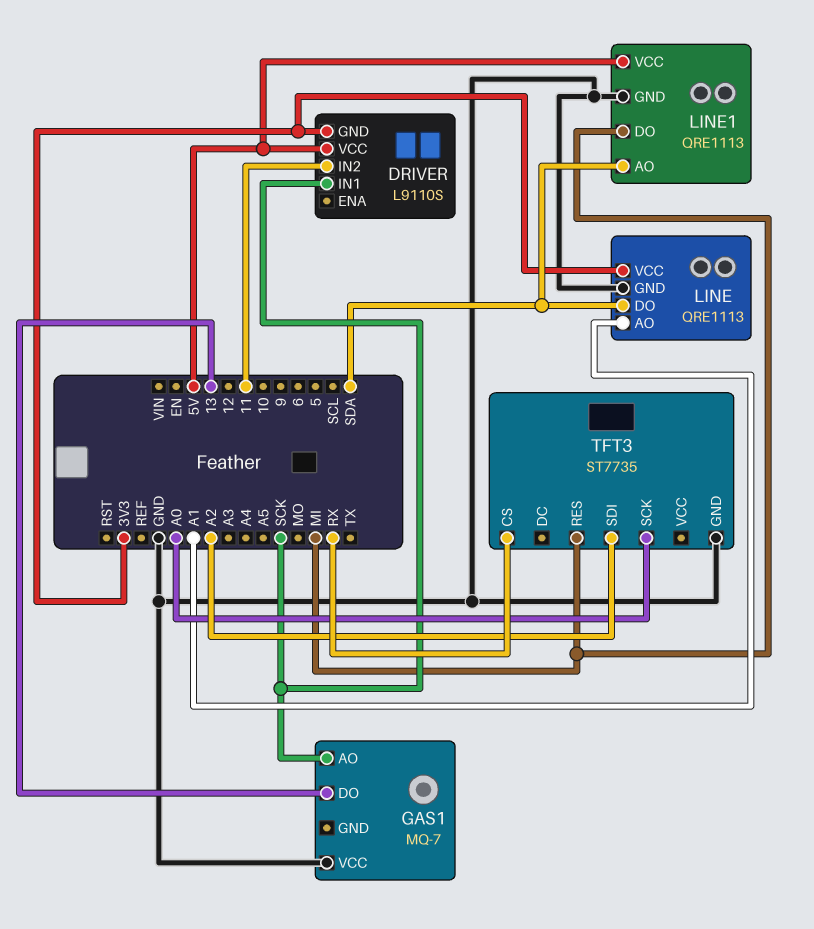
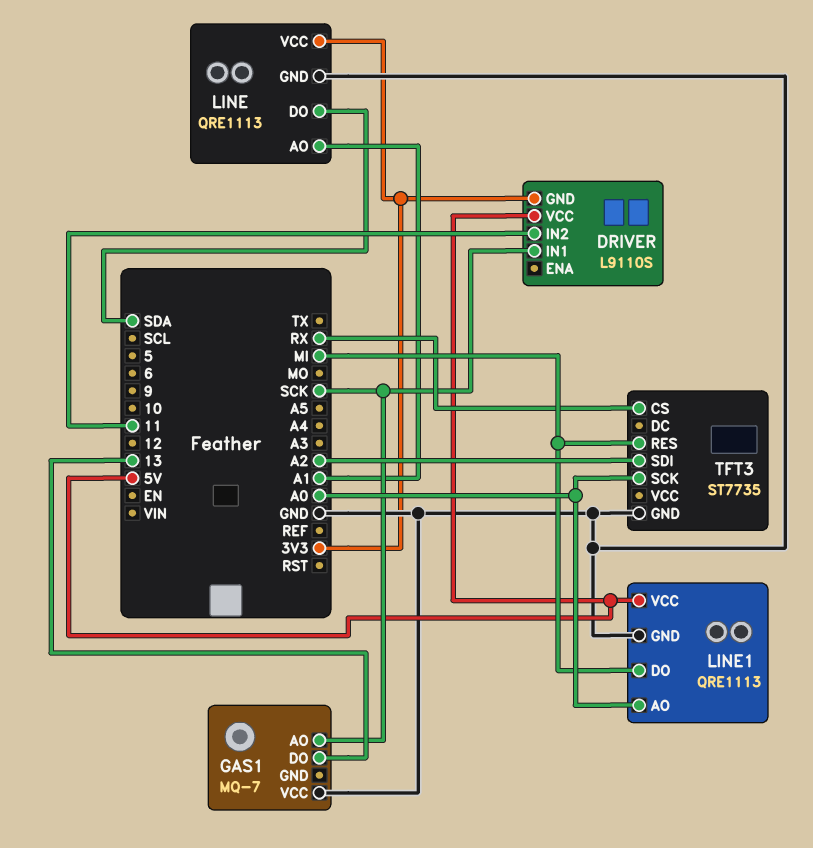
LINE1 pin AO: SDA -> A0

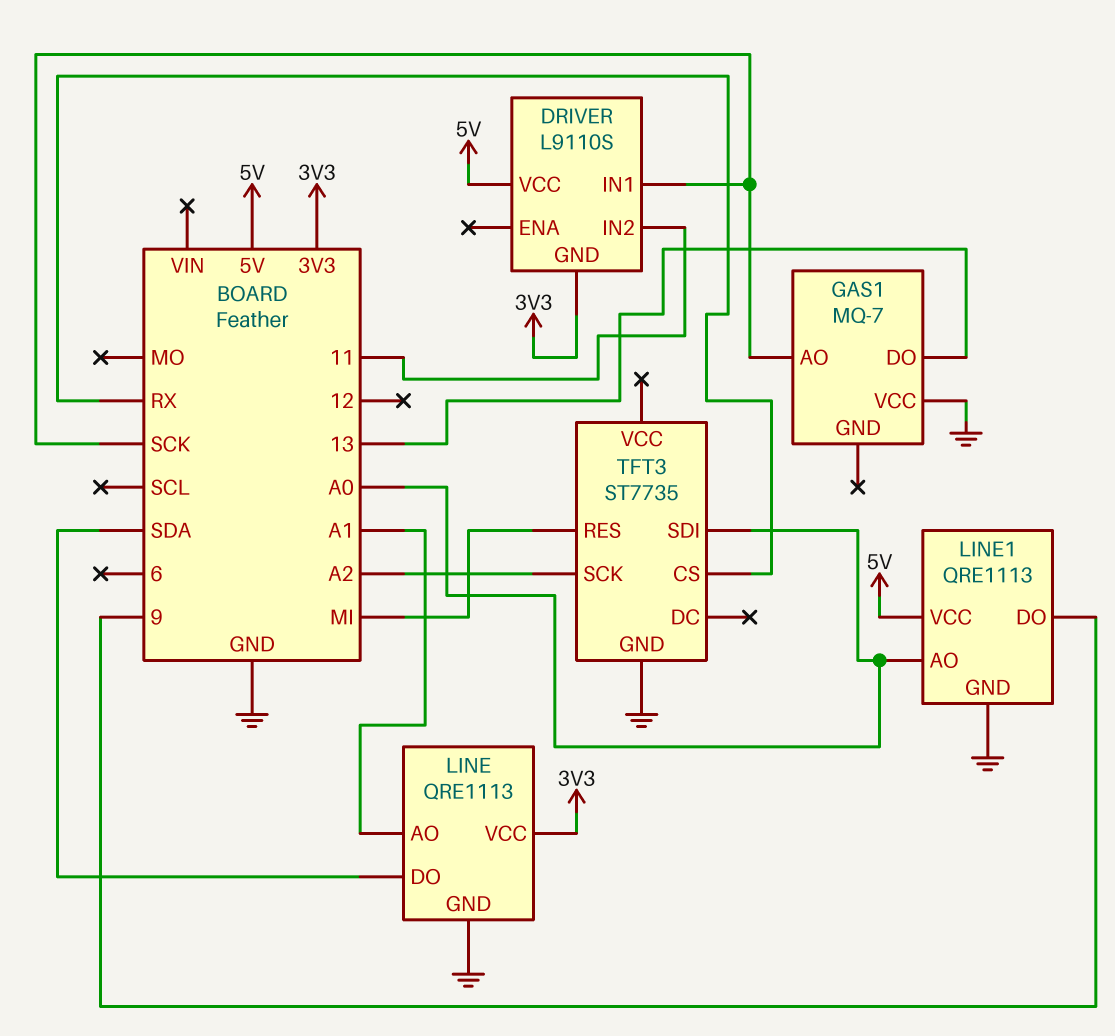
LINE1 pin DO: MI -> 9
TFT3 pin SCK: A0 -> A2
TFT3 pin SDI: A2 -> A0

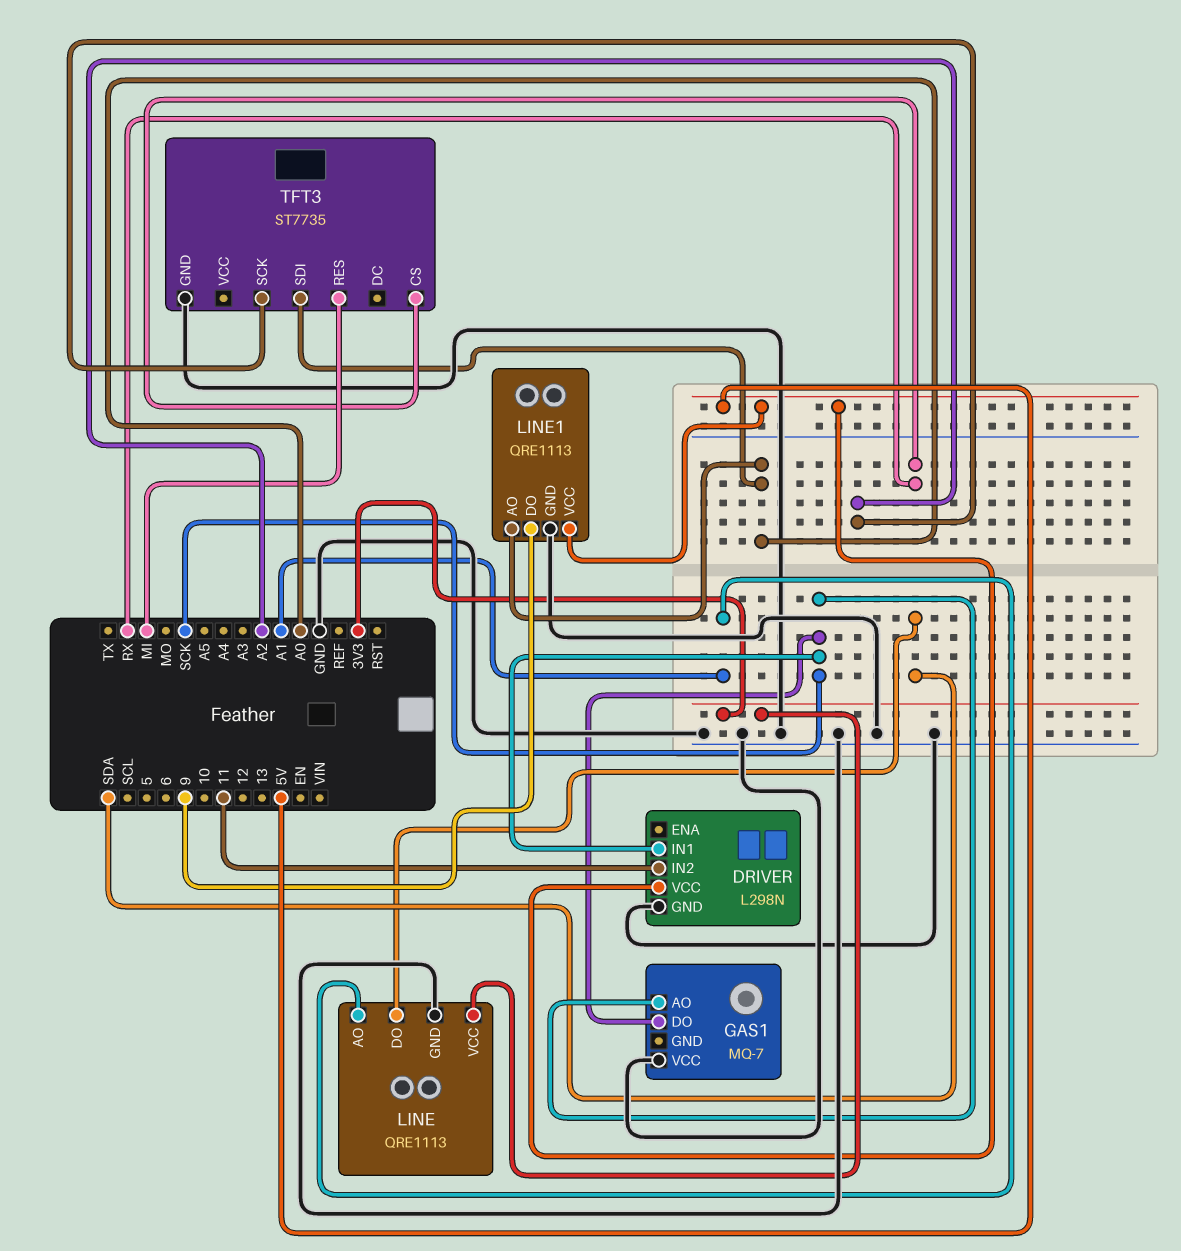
DRIVER: L9110S -> L298N
DRIVER pin GND: 3V3 -> GND
GAS1 pin DO: 13 -> SCK

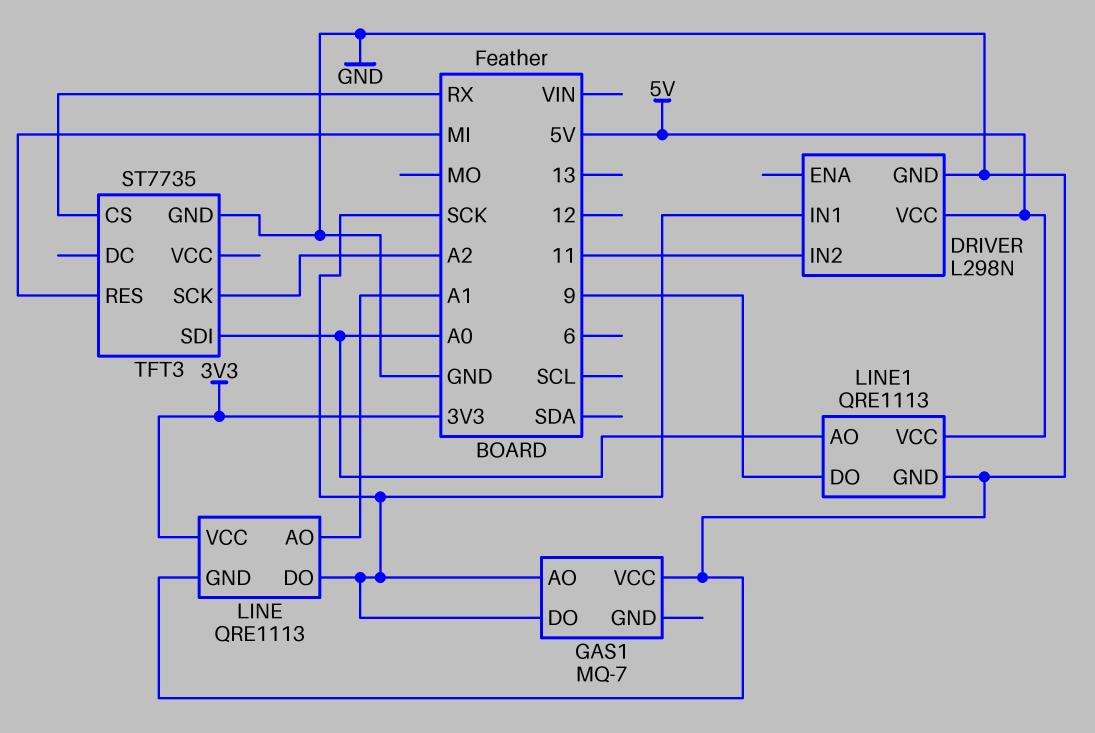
LINE pin DO: SDA -> SCK

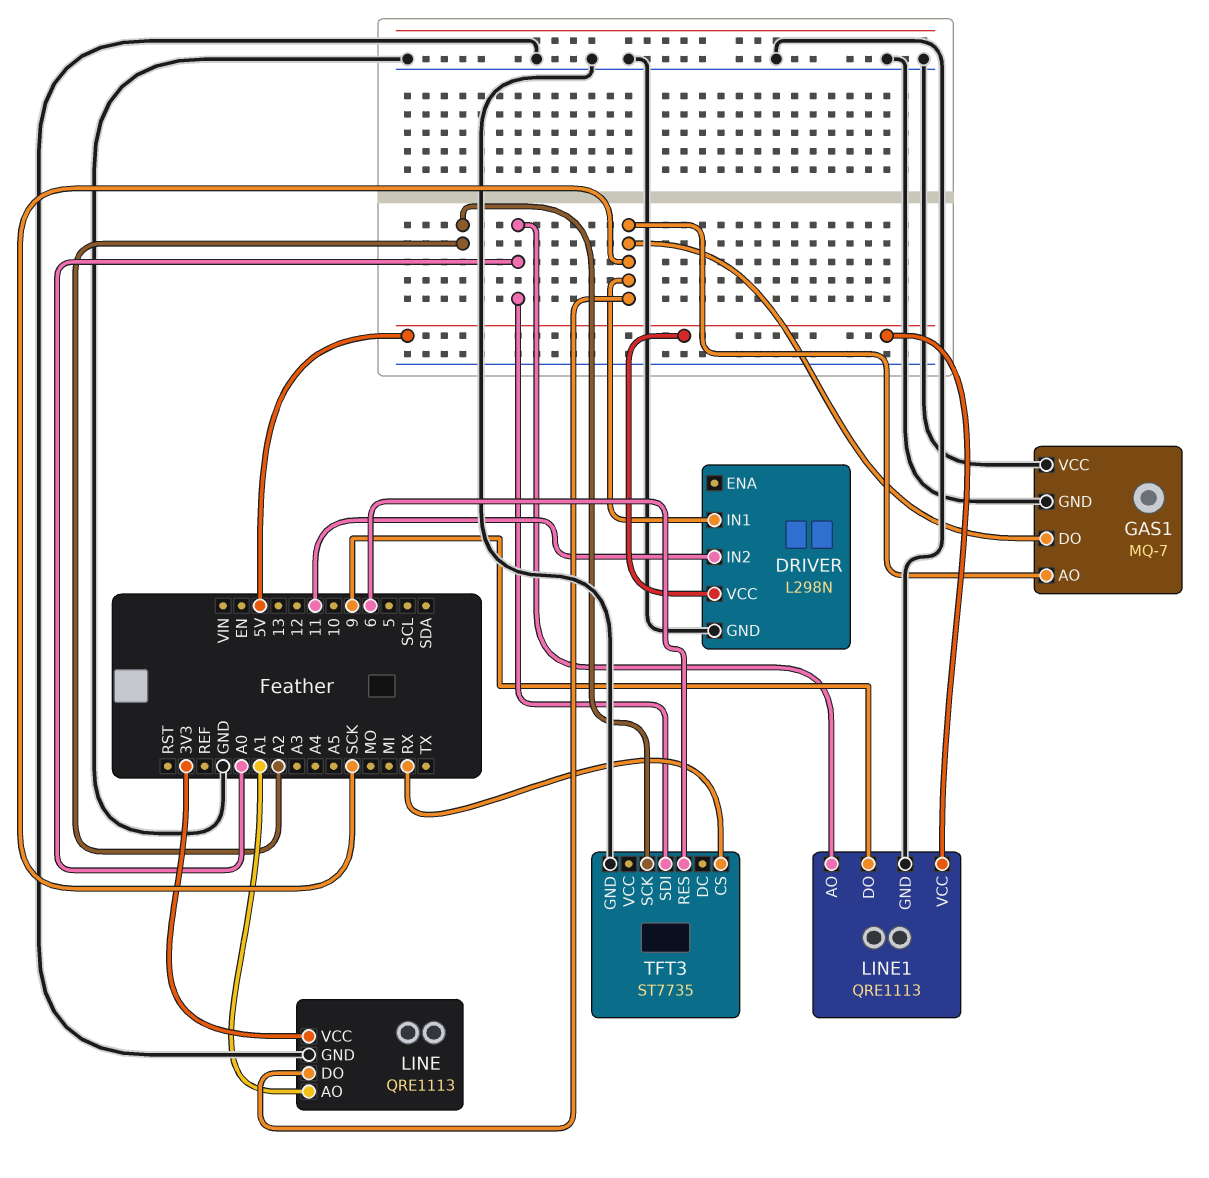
GAS1 pin GND: none -> GND
TFT3 pin RES: MI -> 6

